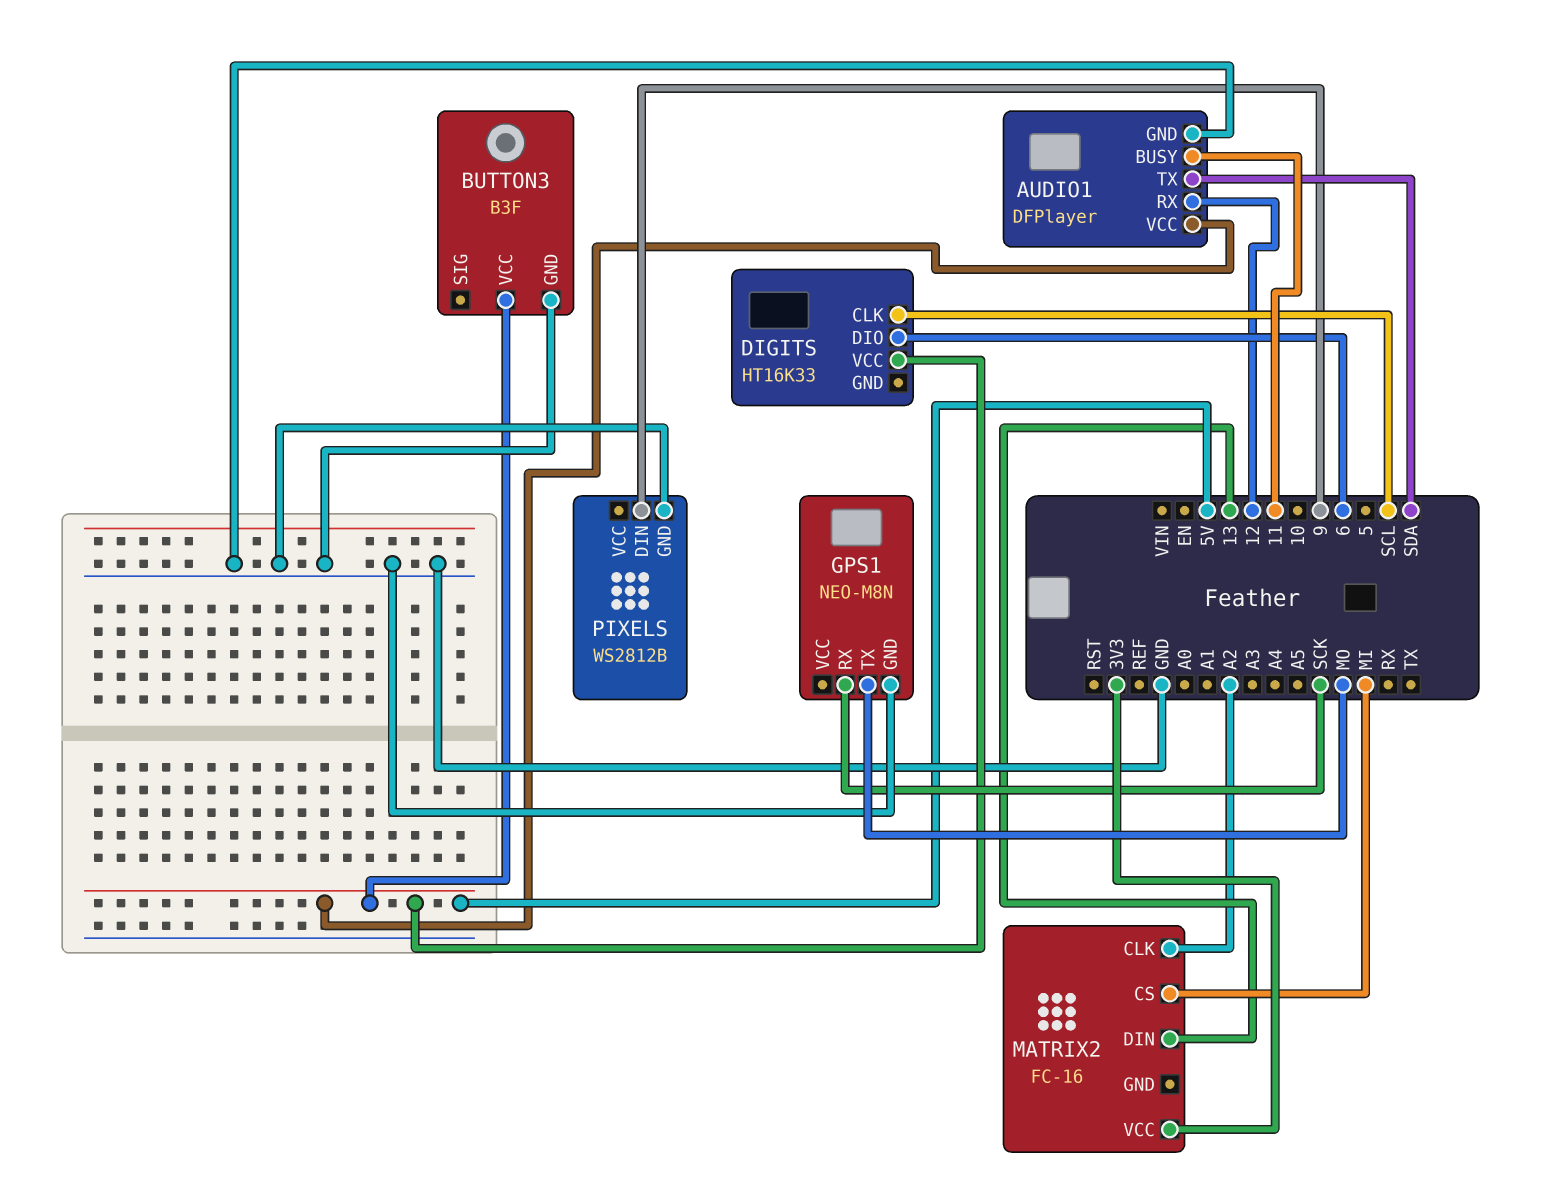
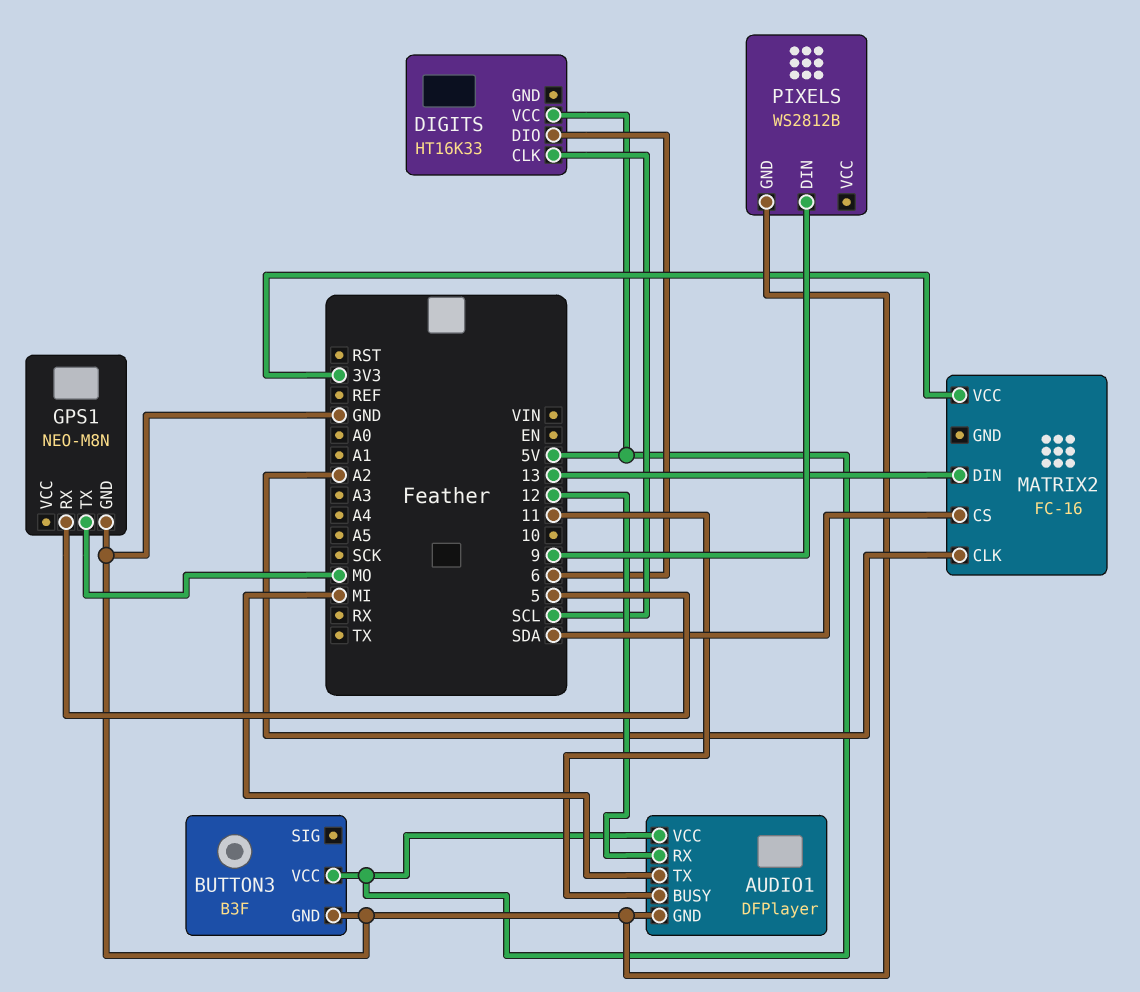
AUDIO1 pin TX: SDA -> MI
GPS1 pin RX: SCK -> 5
MATRIX2 pin CS: MI -> SDA

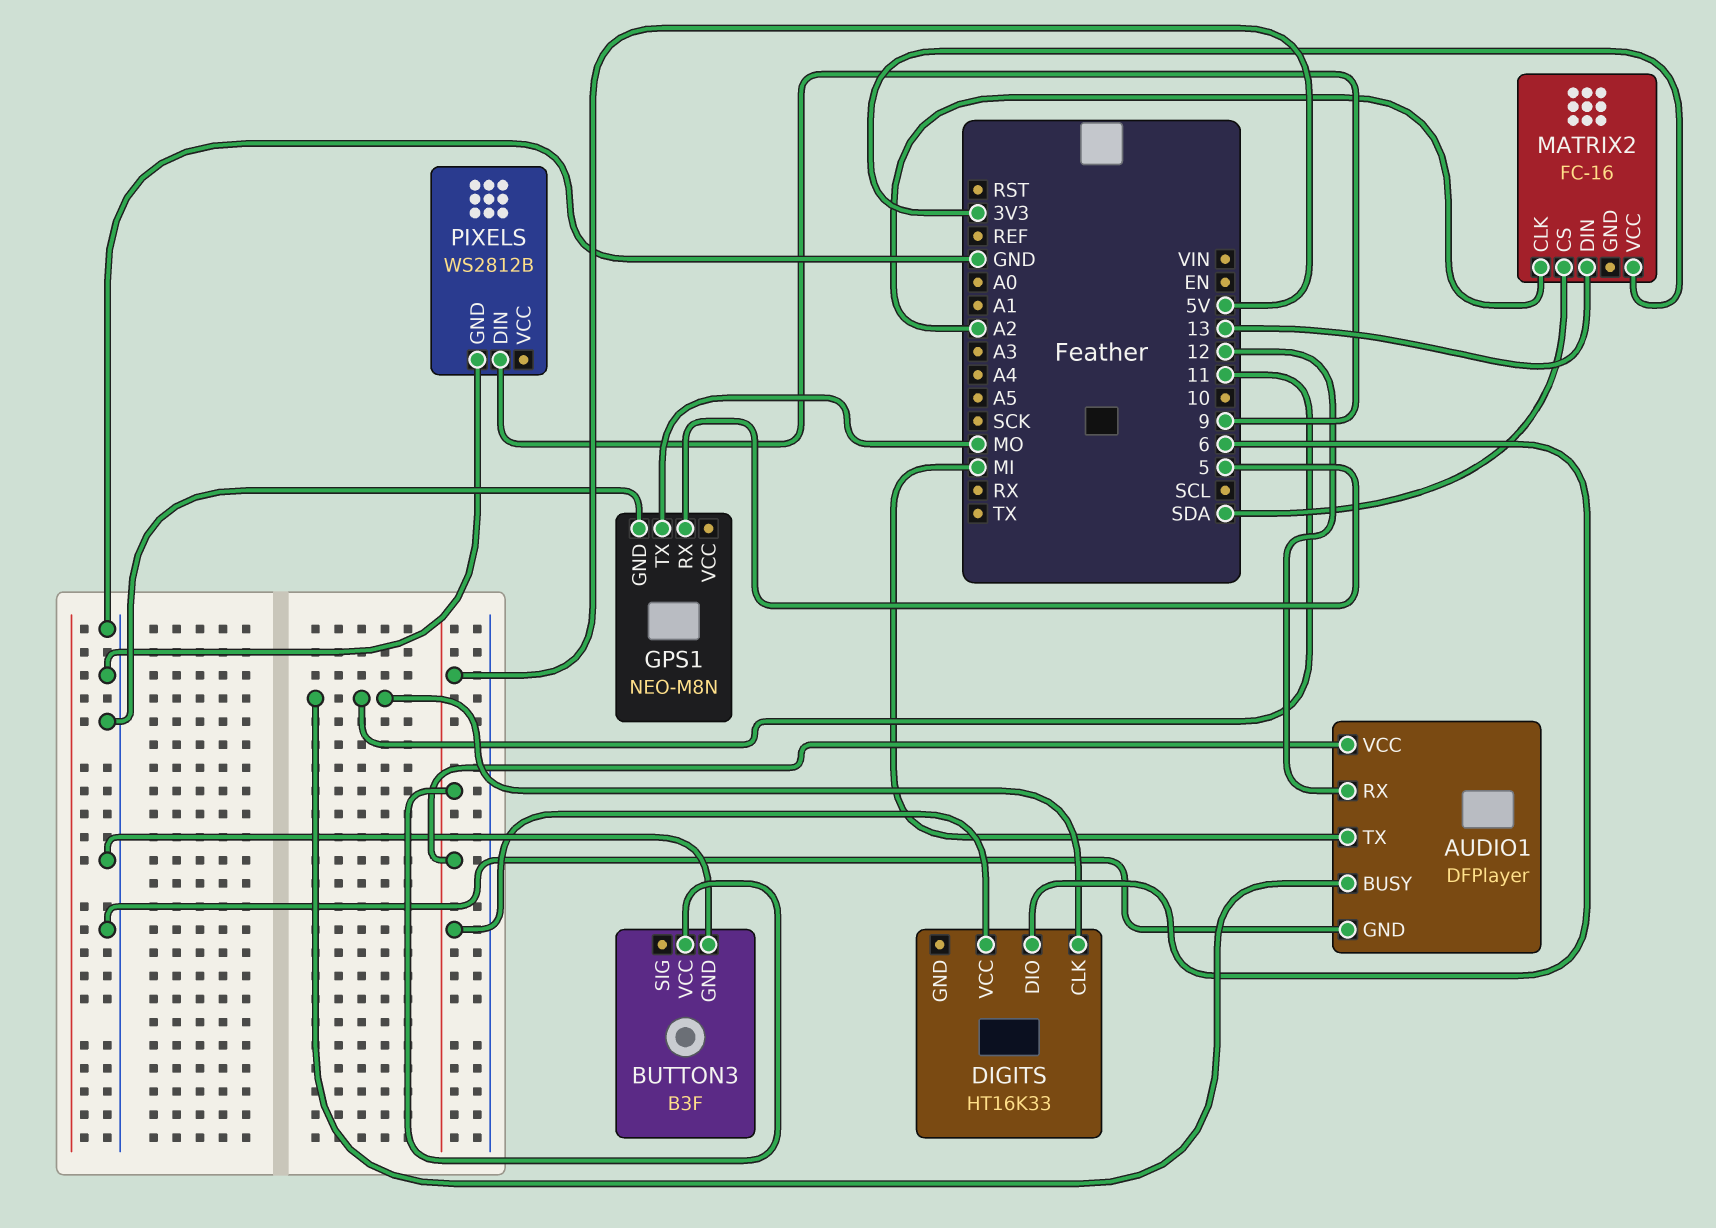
DIGITS pin CLK: SCL -> 11

